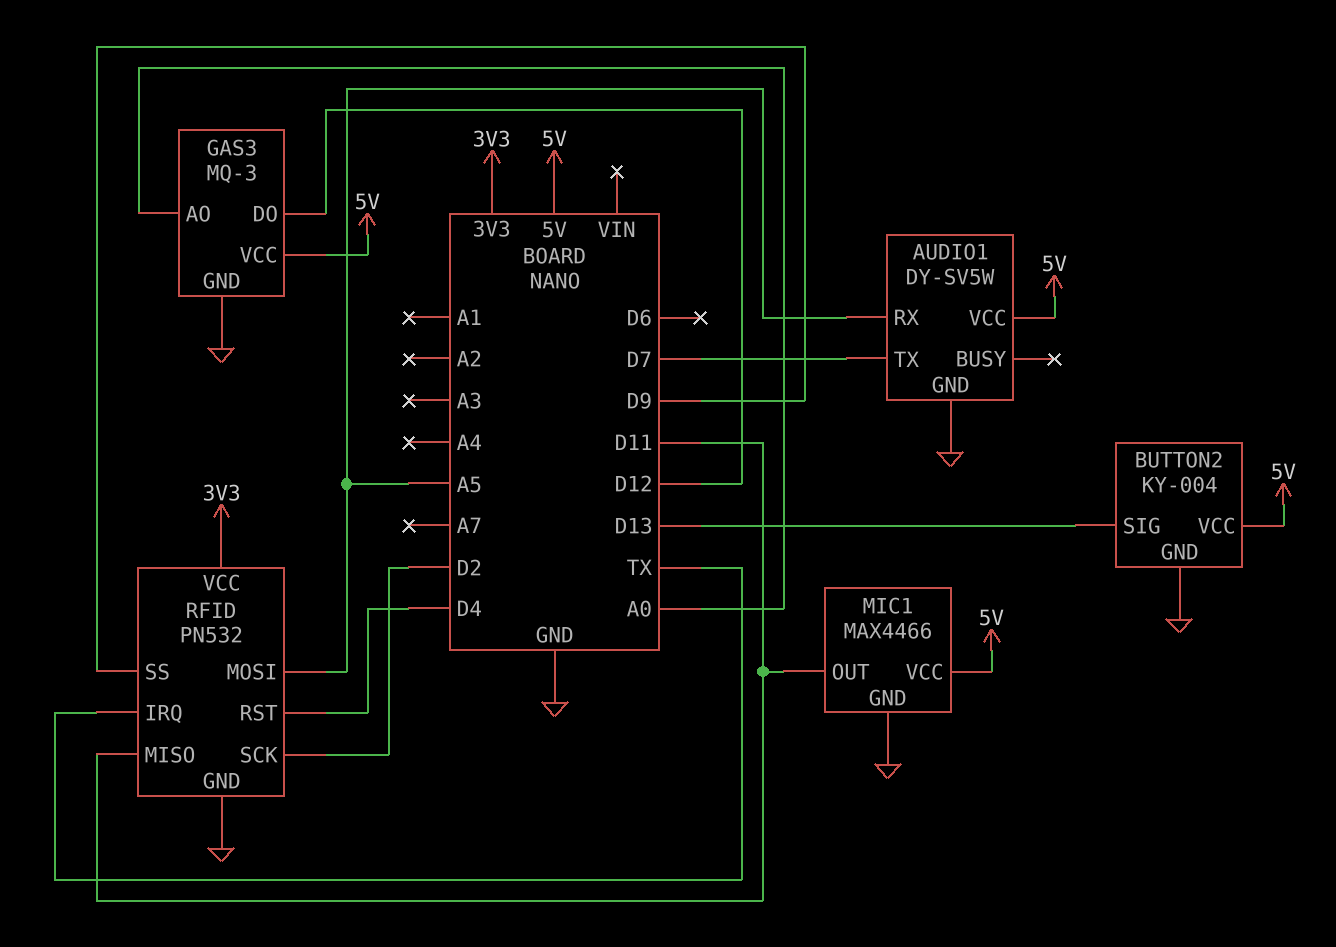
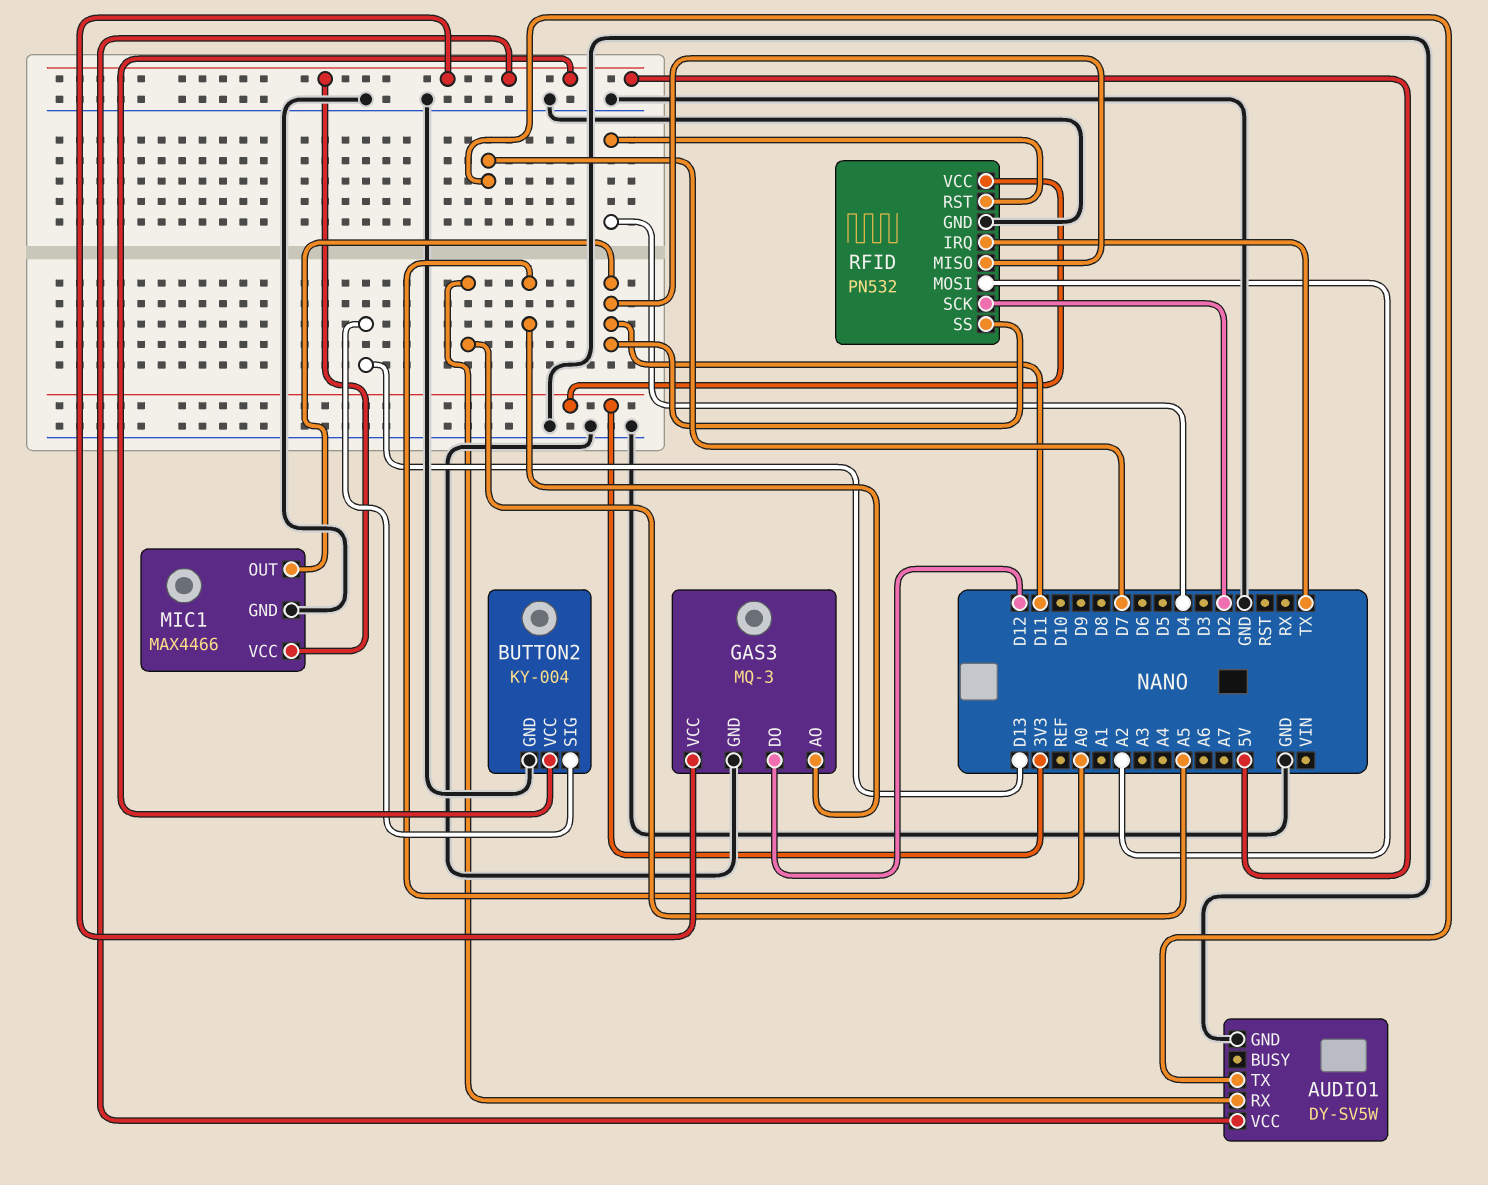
RFID pin MOSI: A5 -> A2
RFID pin SS: D9 -> D11

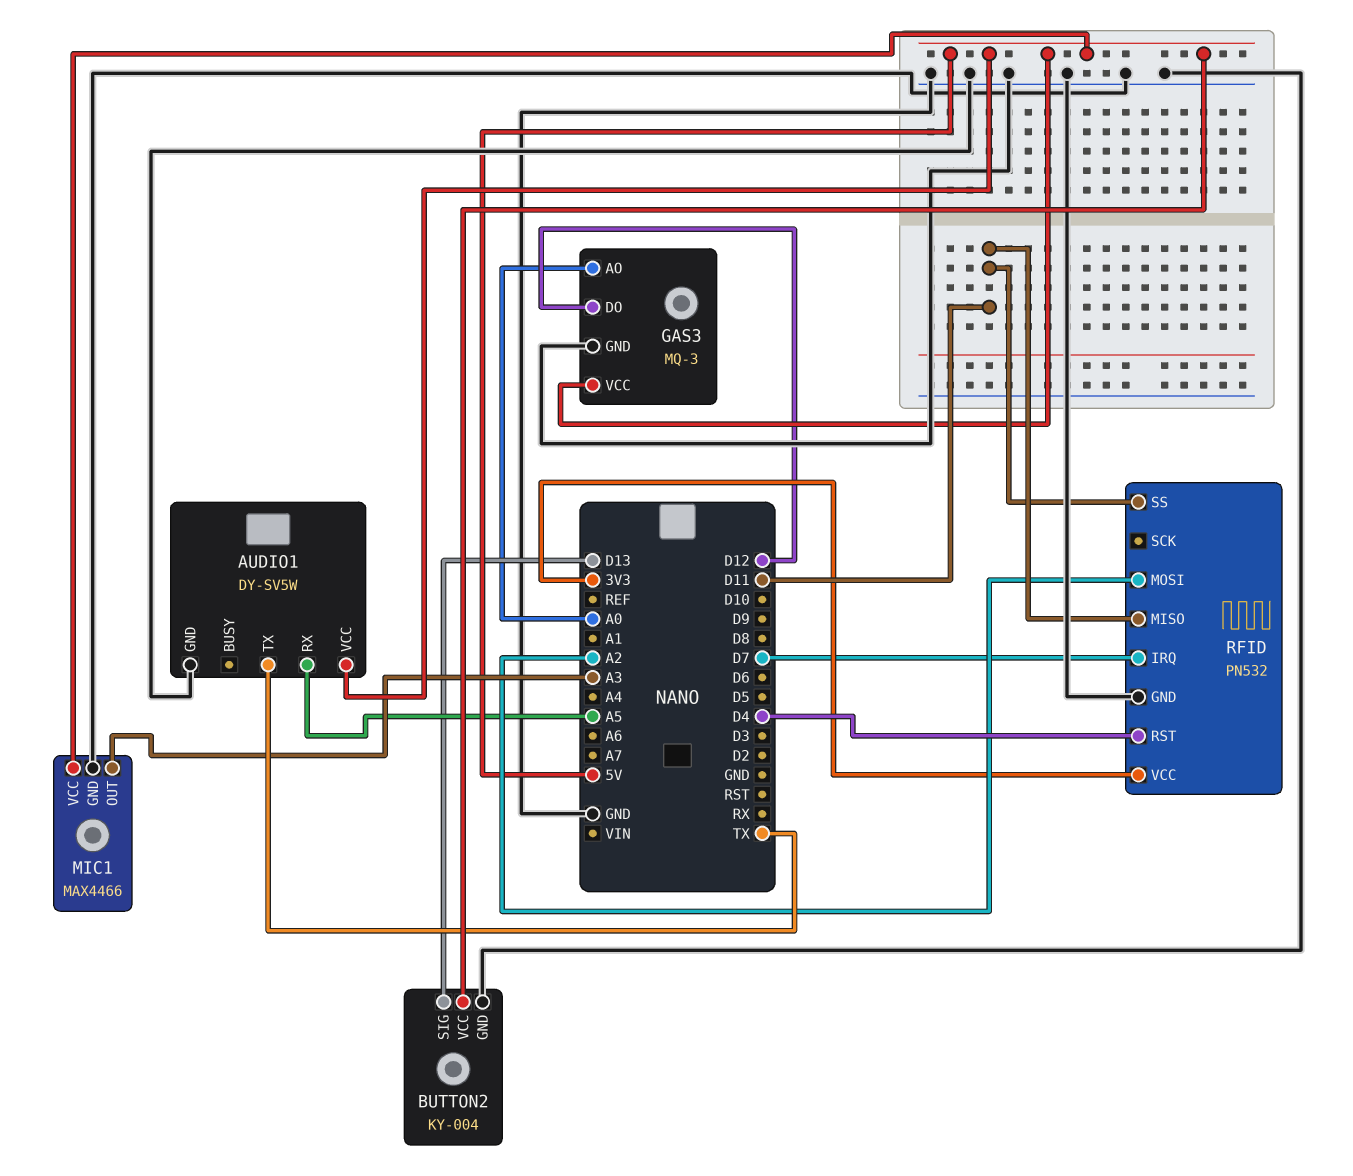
AUDIO1 pin TX: D7 -> TX
MIC1 pin OUT: D11 -> A3
RFID pin IRQ: TX -> D7
RFID pin SCK: D2 -> none

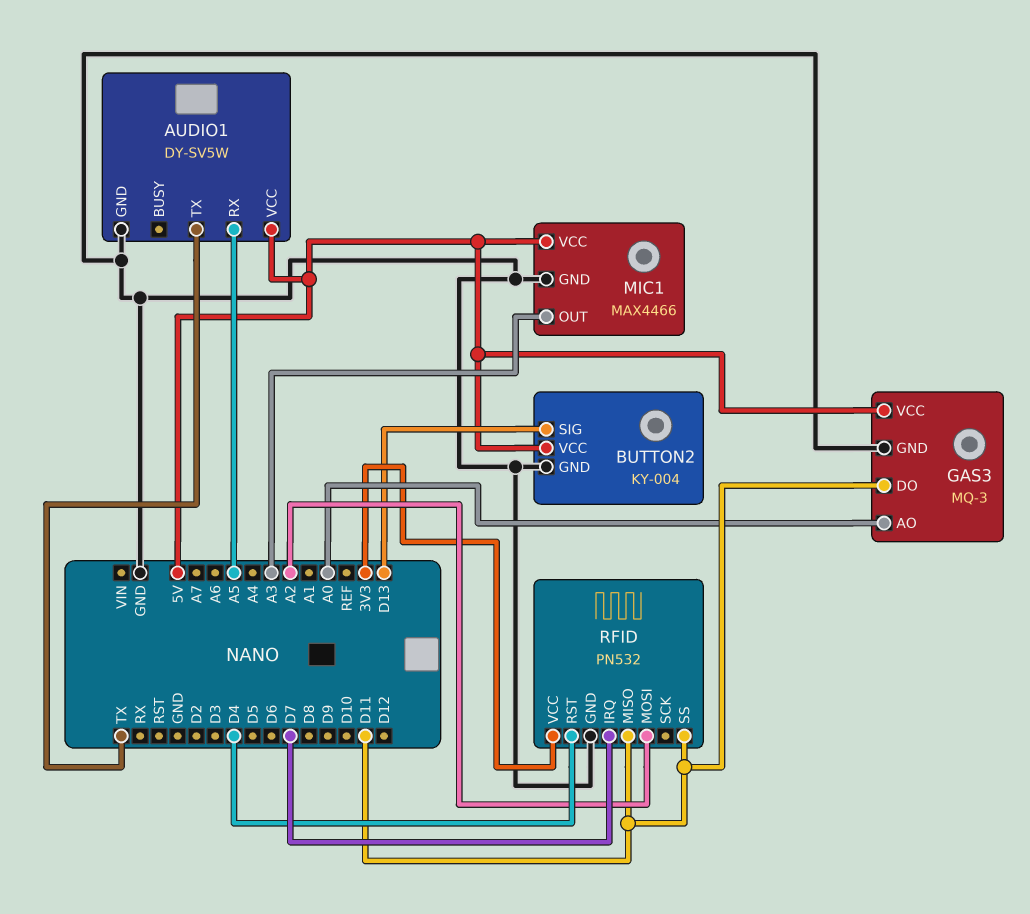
GAS3 pin DO: D12 -> D11

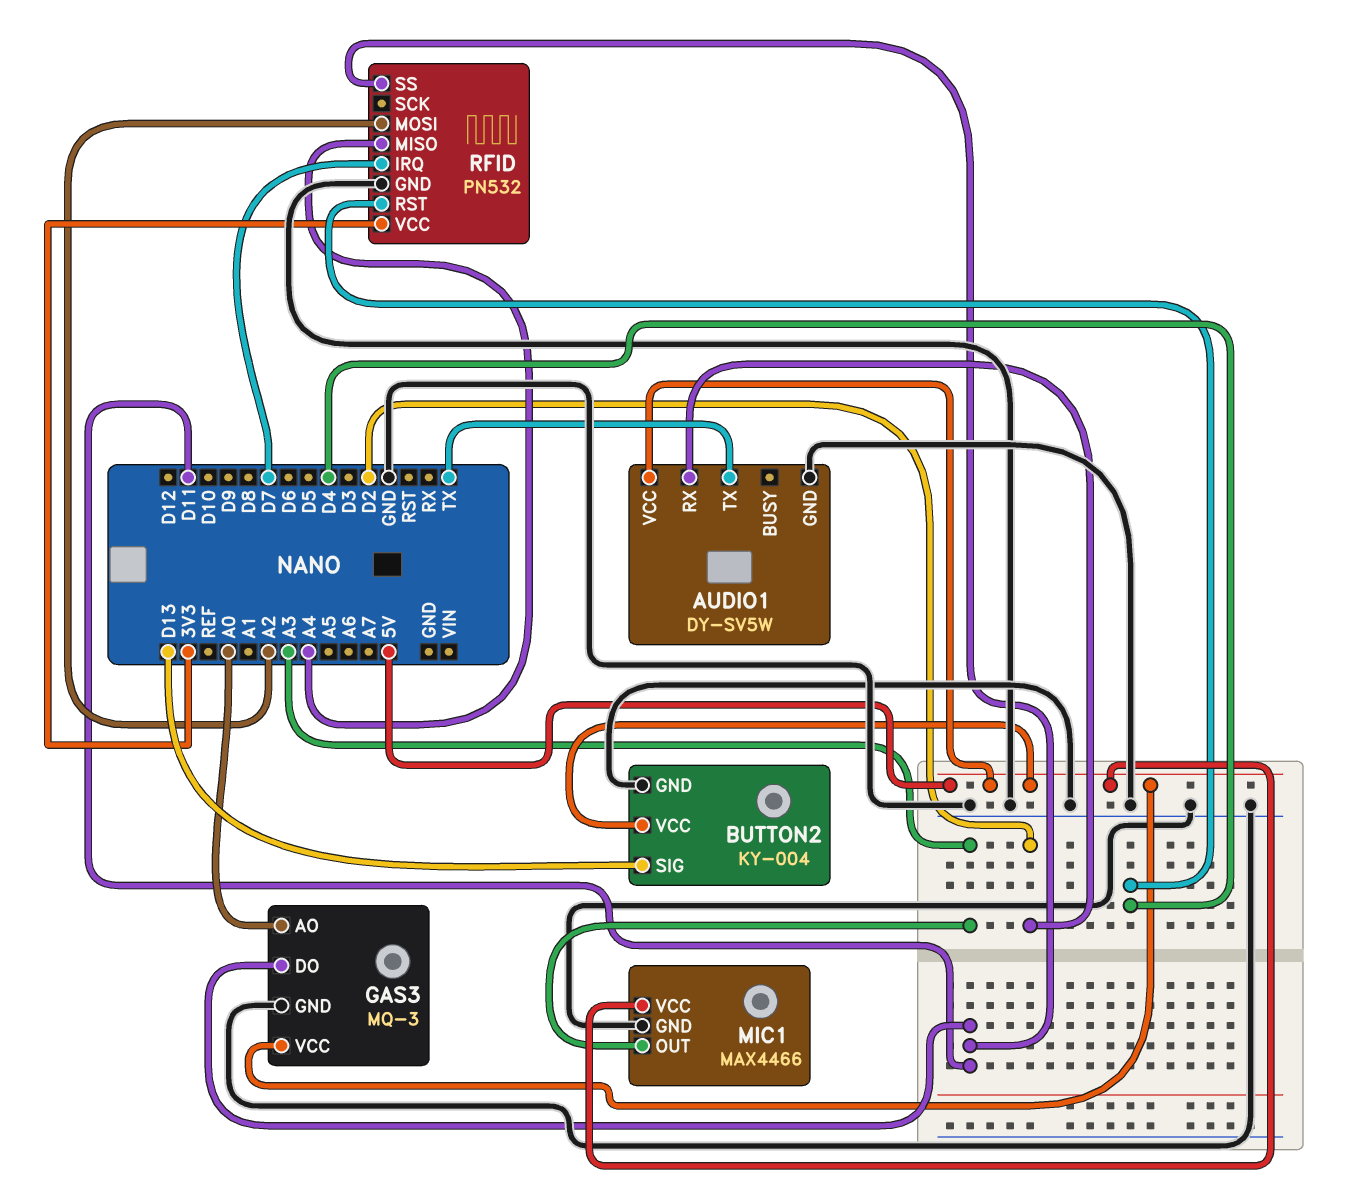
AUDIO1 pin RX: A5 -> D2
RFID pin MISO: D11 -> A4

